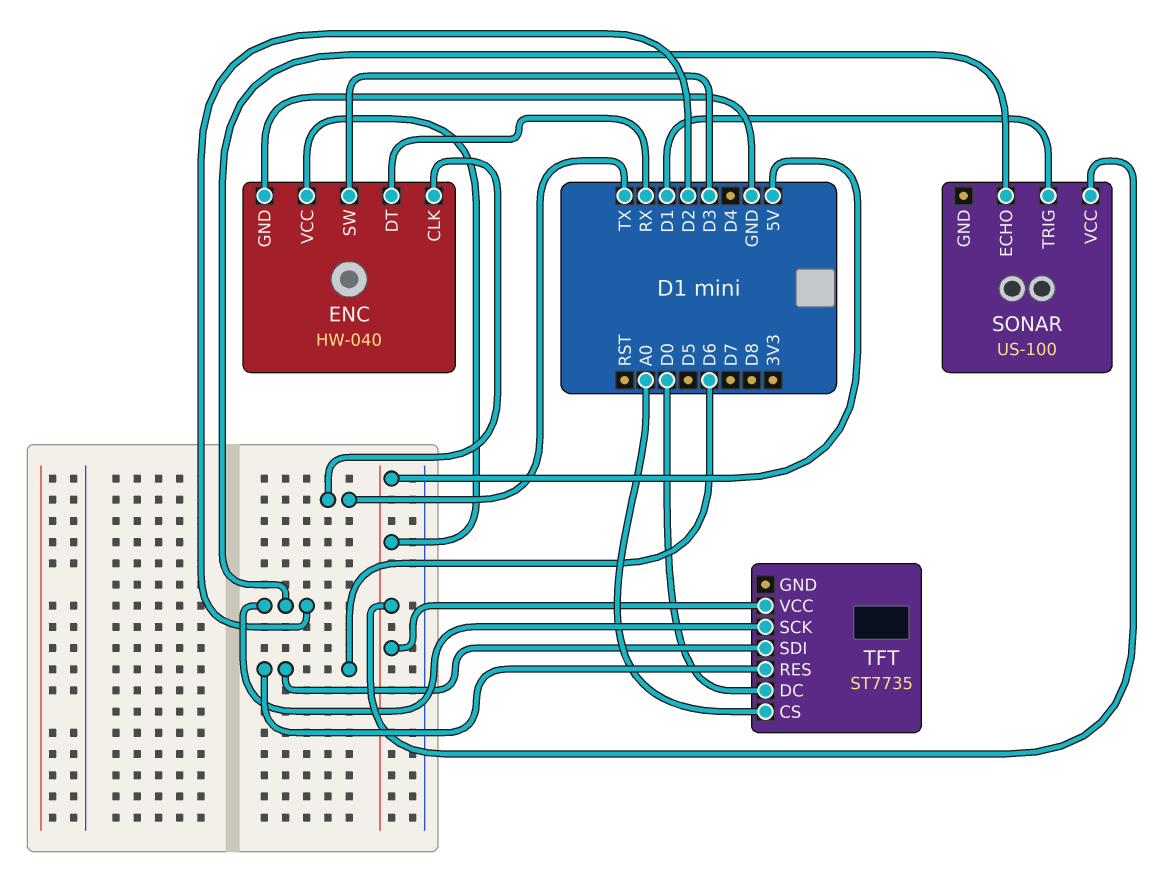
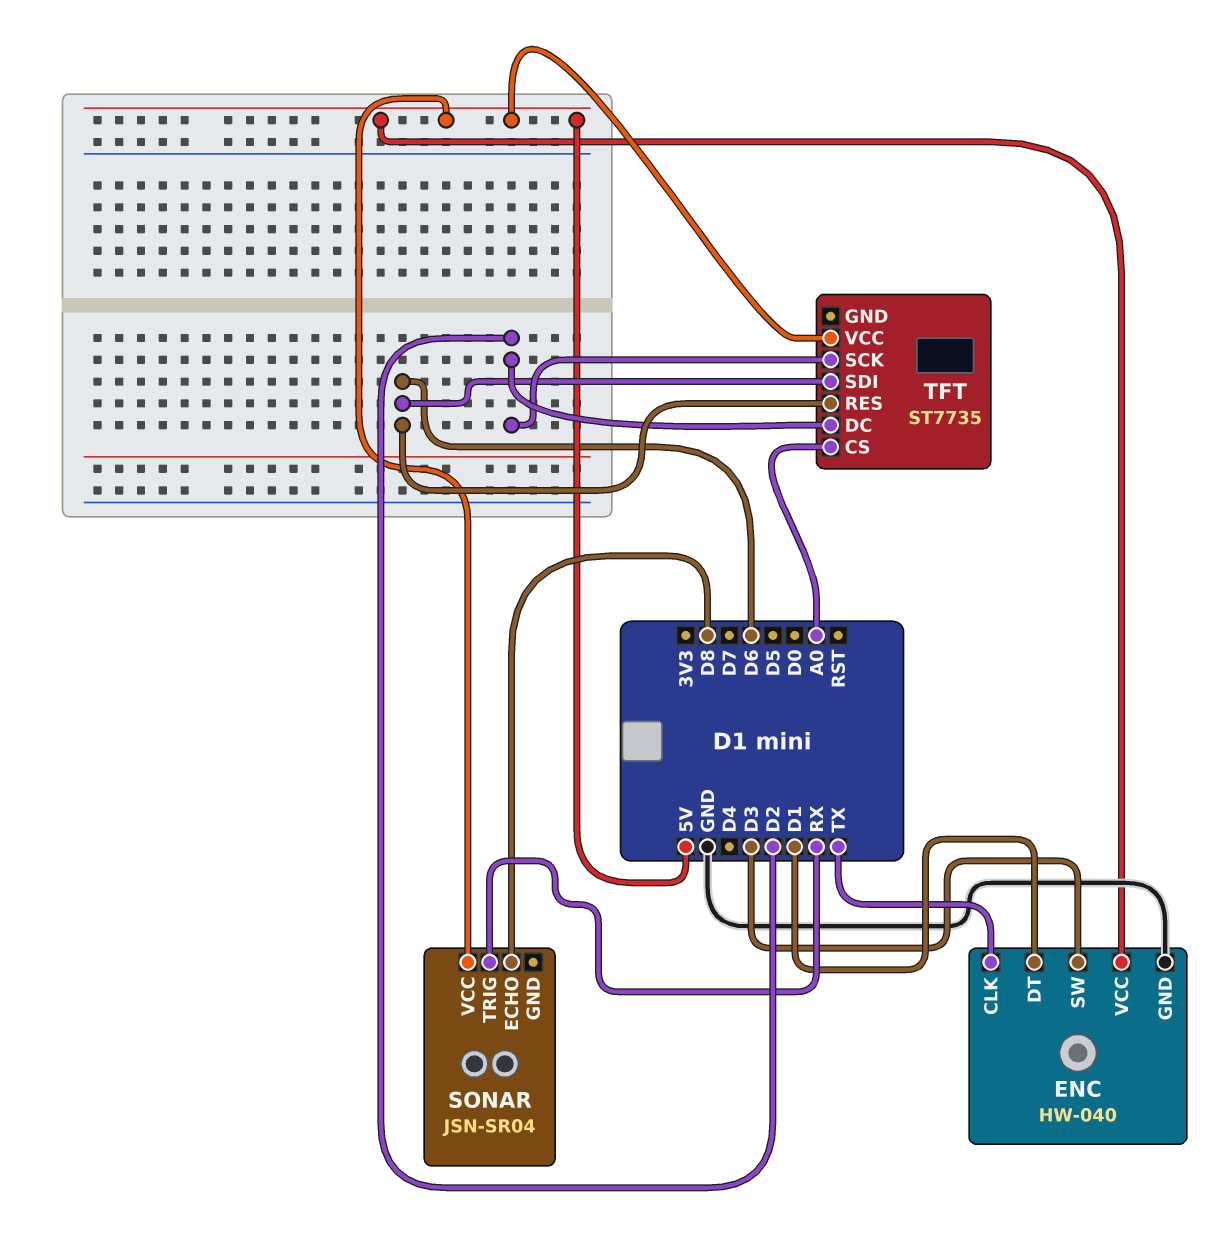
ENC pin DT: RX -> D1
SONAR: US-100 -> JSN-SR04
SONAR pin ECHO: D2 -> D8
SONAR pin TRIG: D1 -> RX
TFT pin DC: D0 -> D2

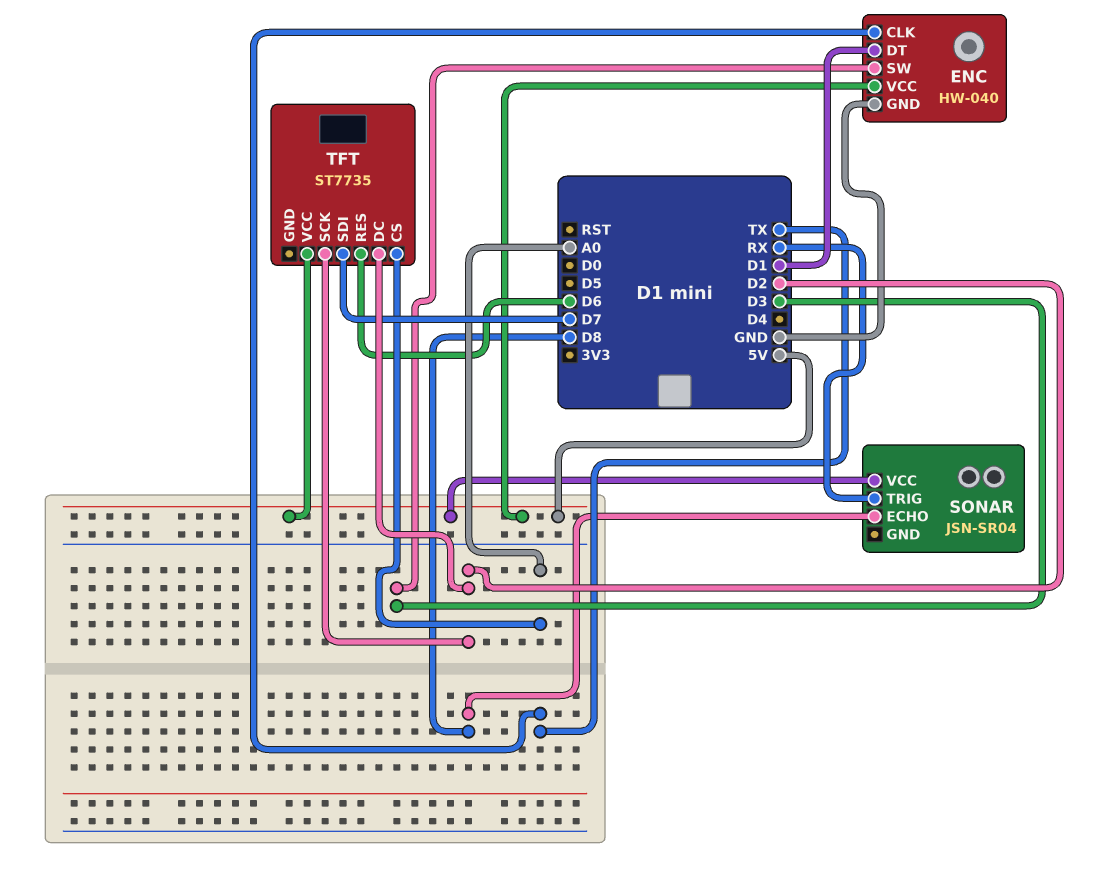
TFT pin SDI: D6 -> D7

